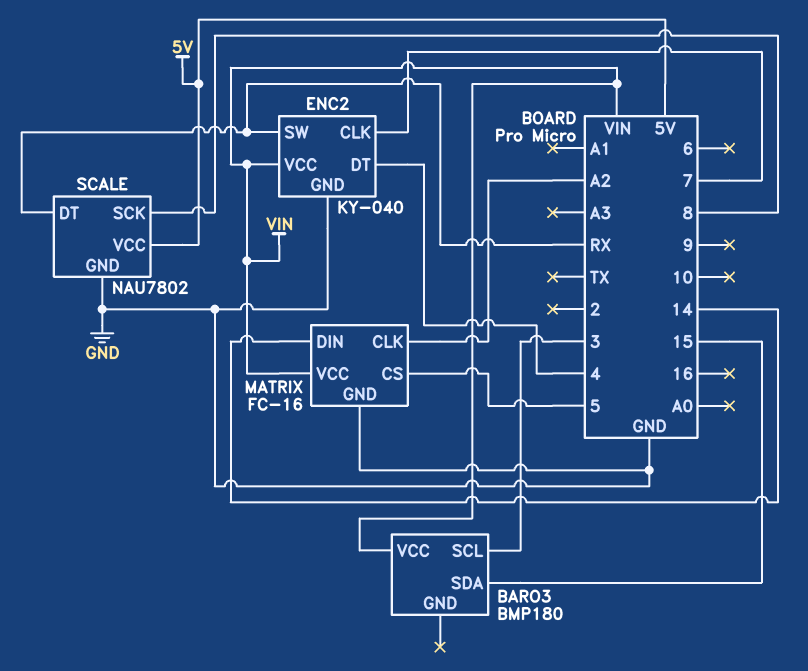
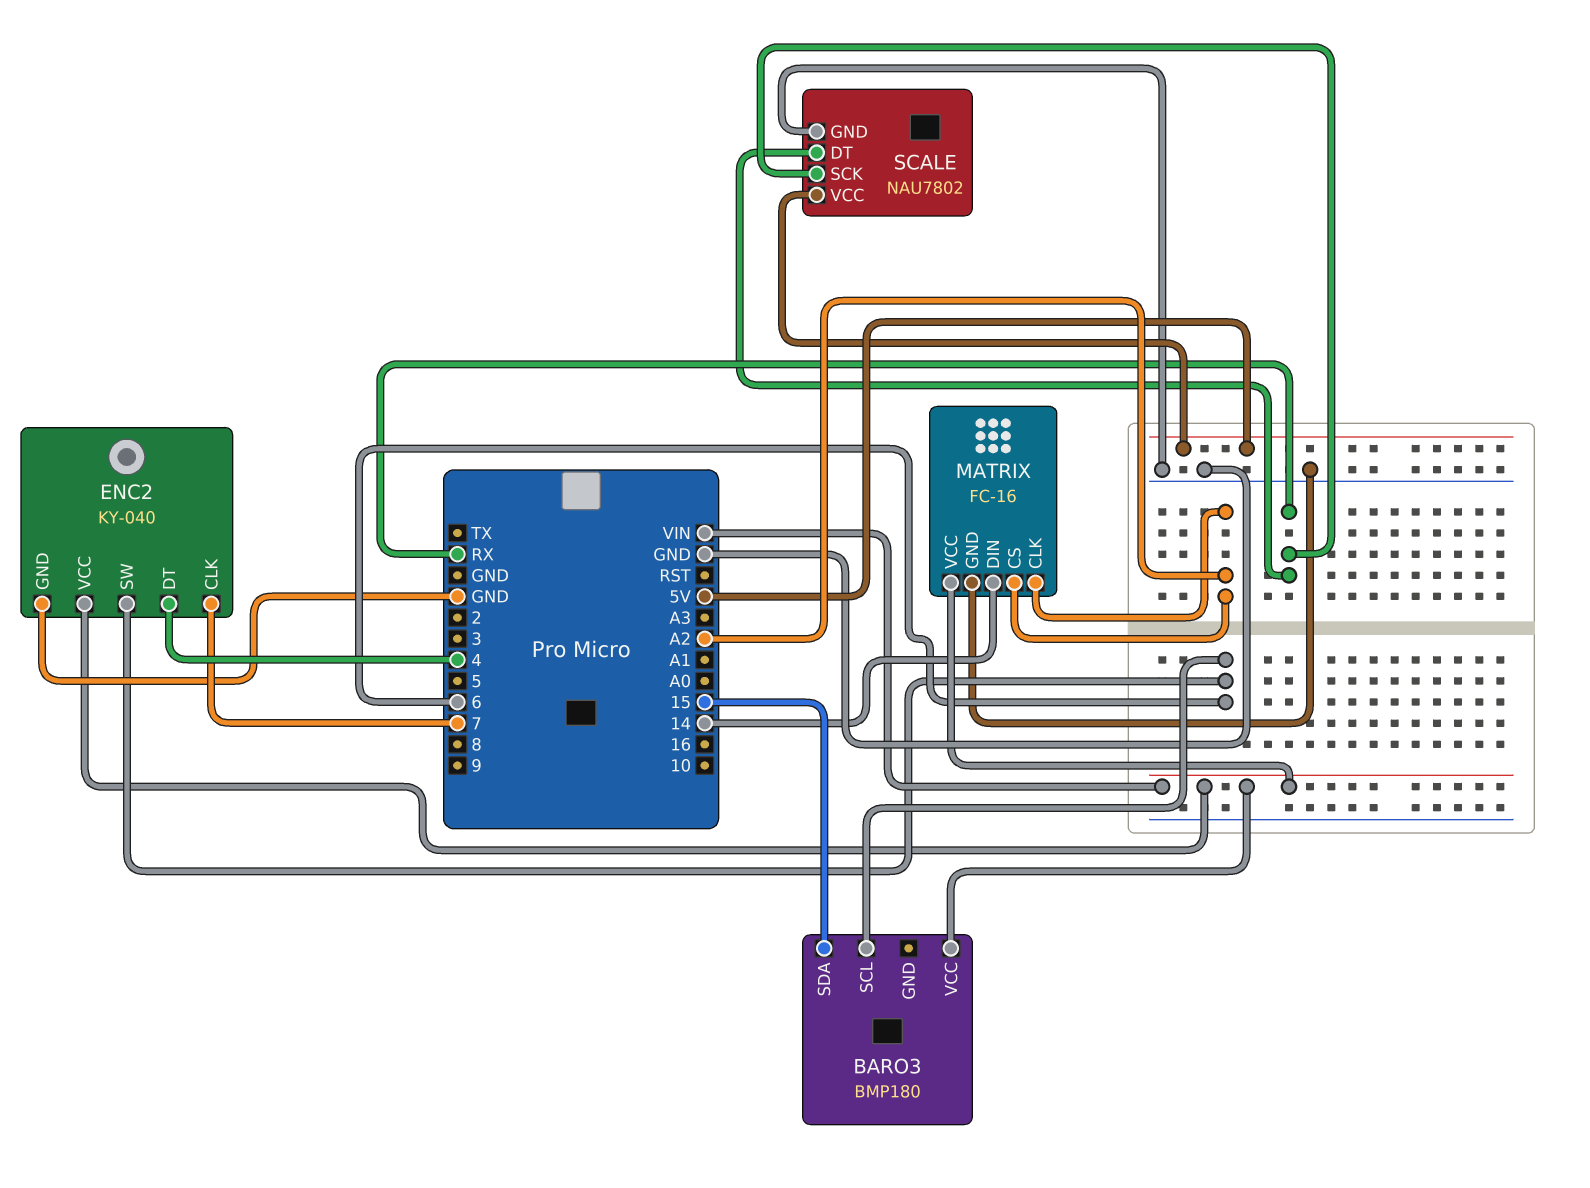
BARO3 pin SCL: 3 -> 6
ENC2 pin SW: RX -> 6
MATRIX pin CS: 5 -> A2
SCALE pin SCK: 8 -> RX

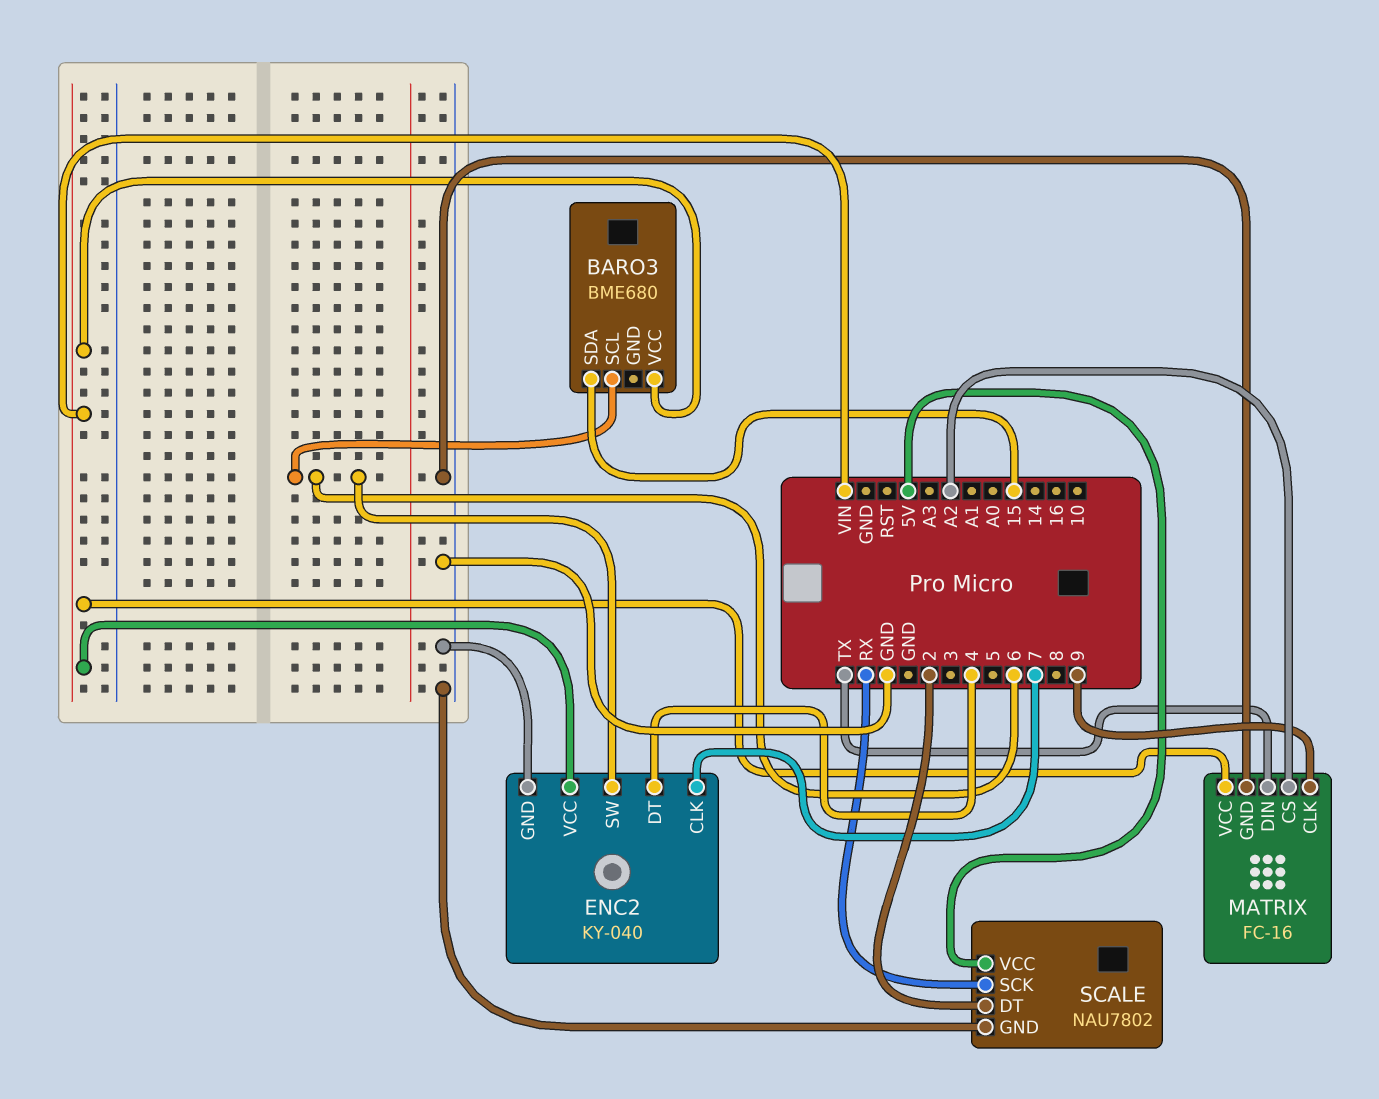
BARO3: BMP180 -> BME680
MATRIX pin CLK: A2 -> 9
MATRIX pin DIN: 14 -> TX
SCALE pin DT: RX -> 2

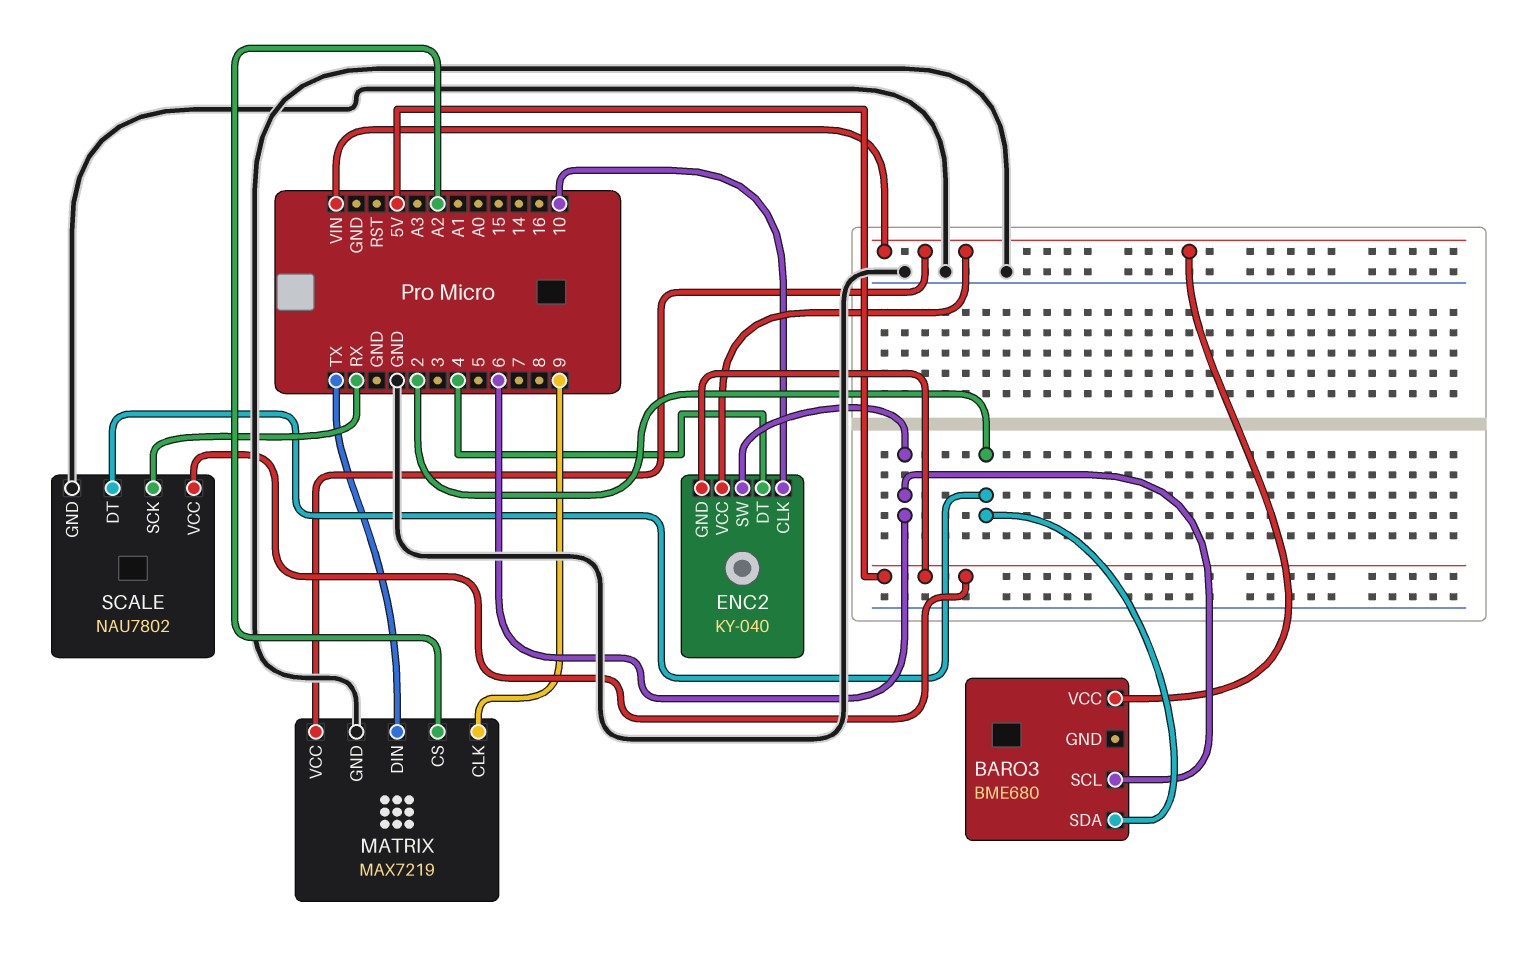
BARO3 pin SDA: 15 -> 2
ENC2 pin CLK: 7 -> 10
ENC2 pin GND: GND -> 5V
MATRIX: FC-16 -> MAX7219

